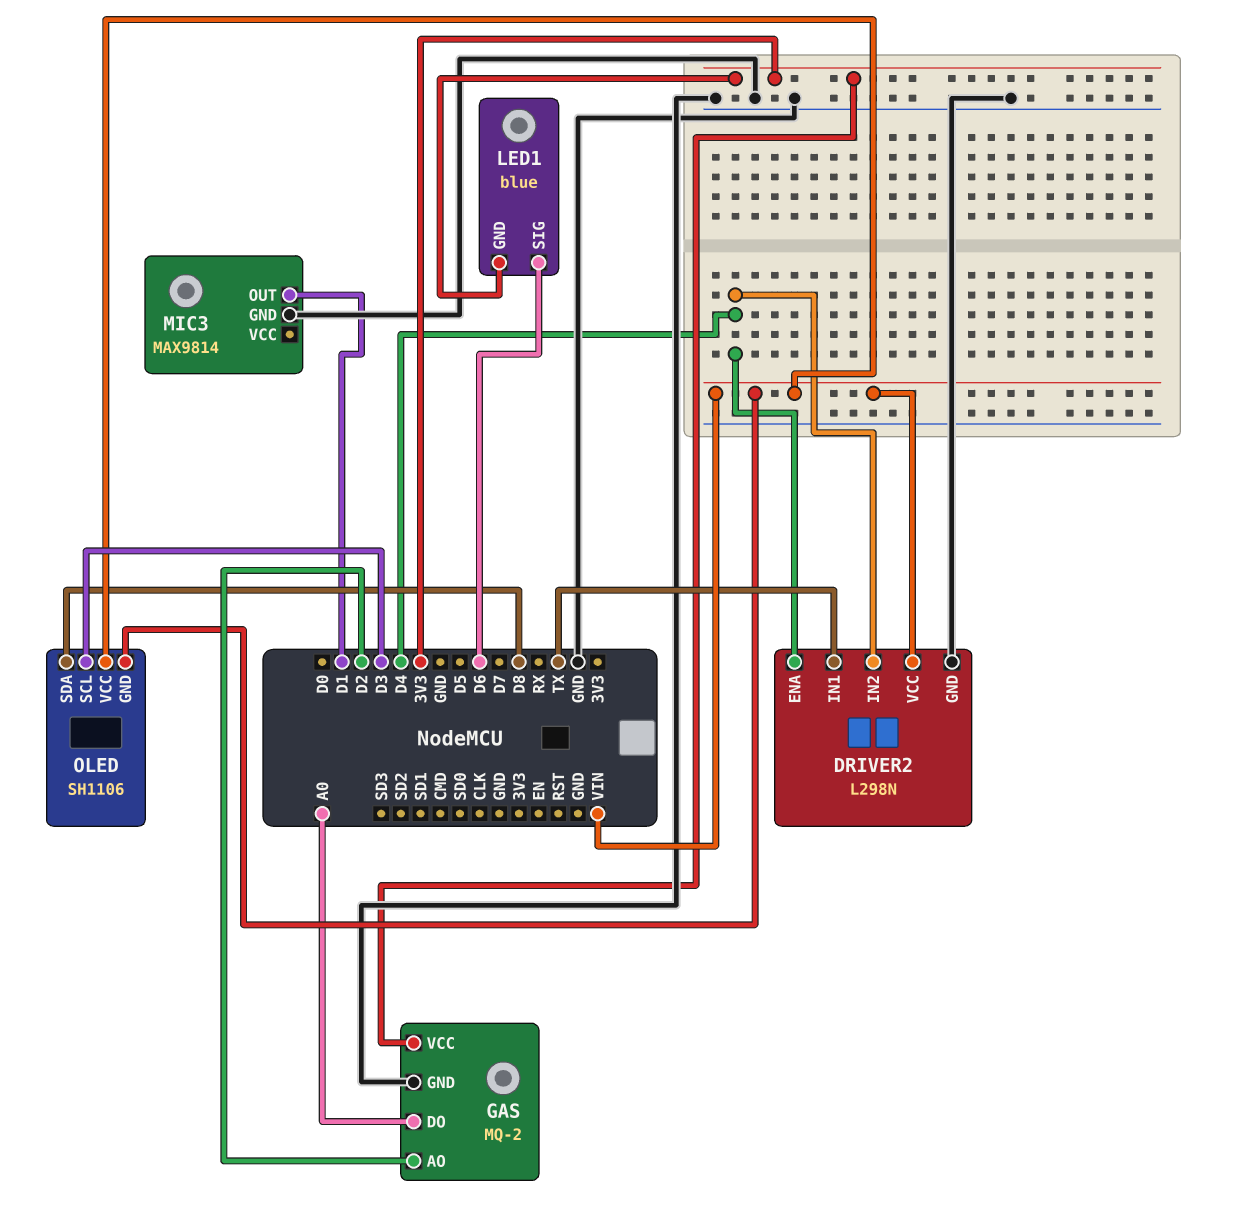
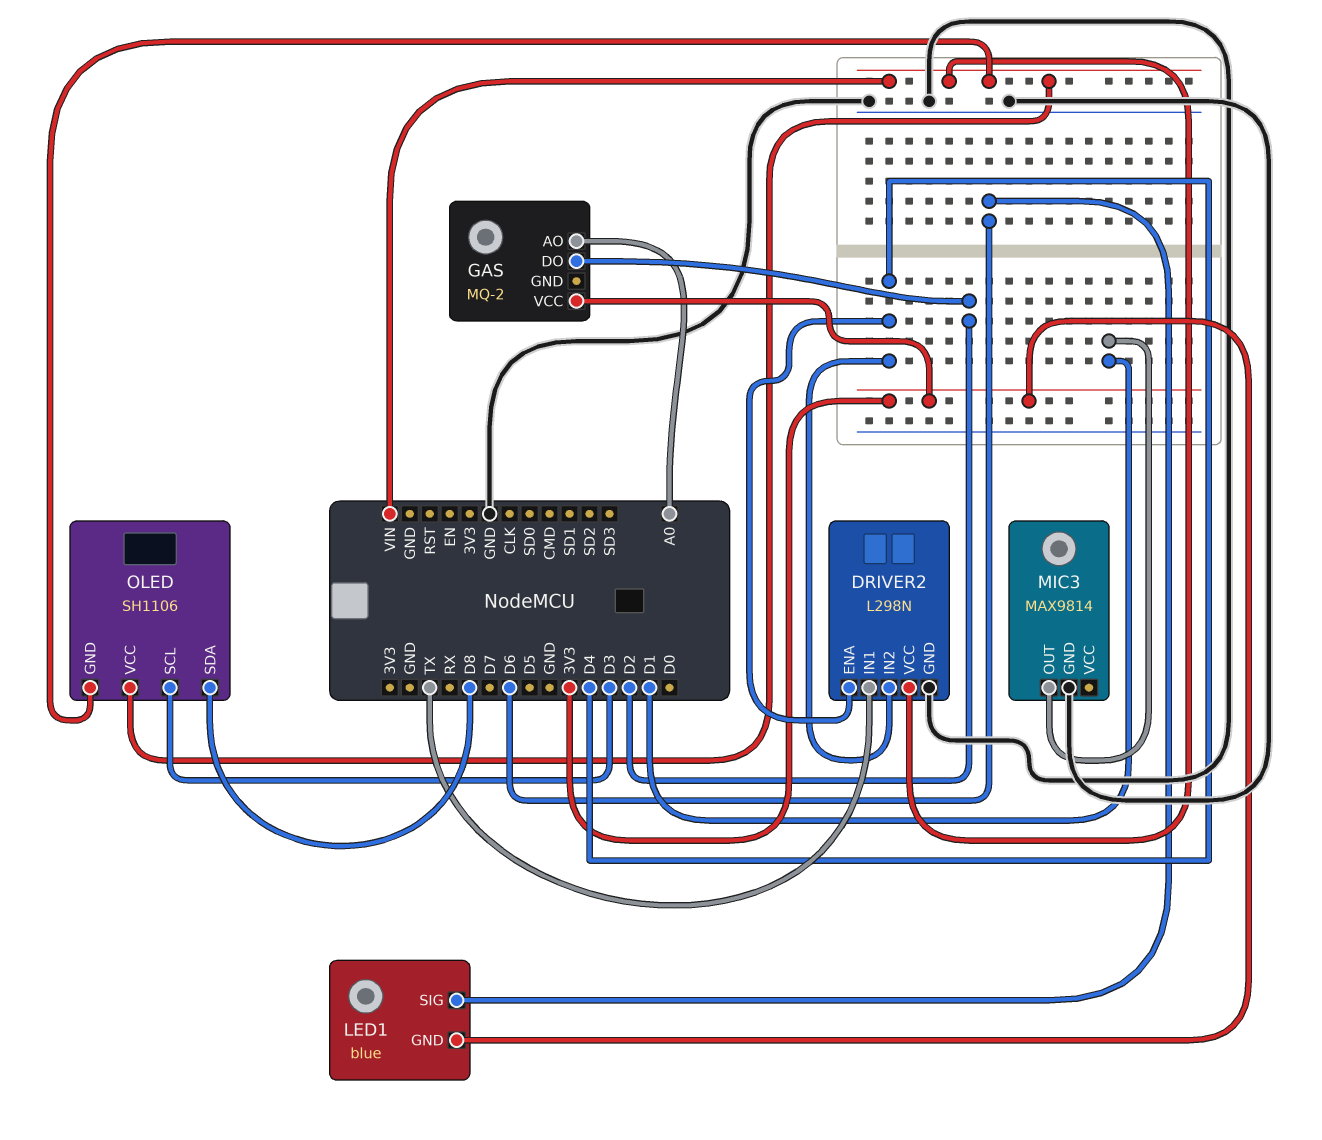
GAS pin AO: D2 -> A0
GAS pin DO: A0 -> D2
GAS pin GND: GND -> none

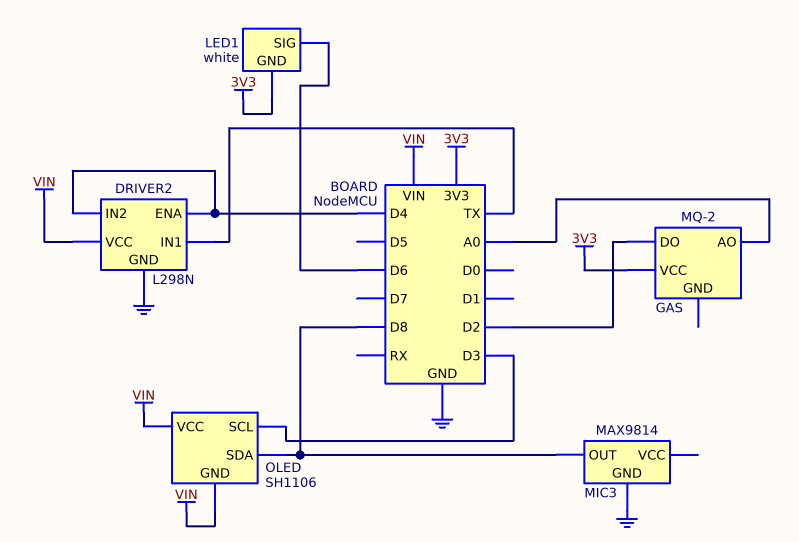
LED1: blue -> white
MIC3 pin OUT: D1 -> D8

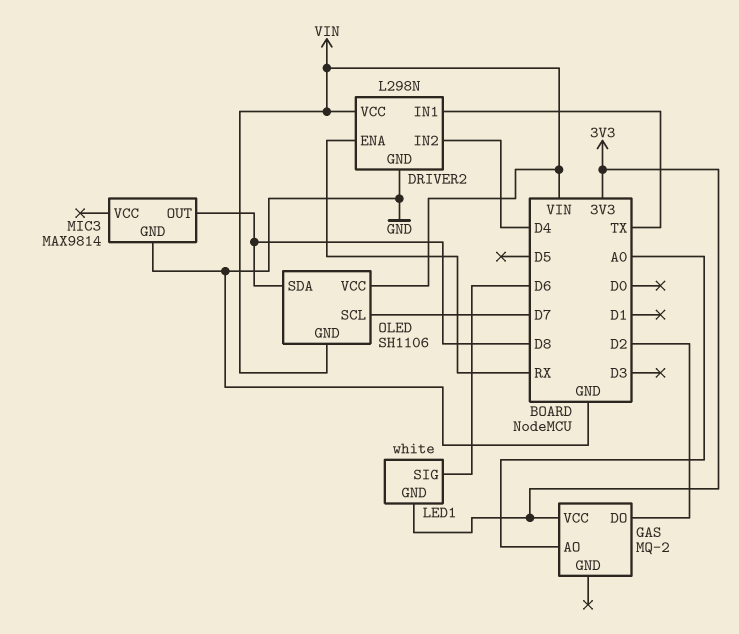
DRIVER2 pin ENA: D4 -> RX
OLED pin SCL: D3 -> D7

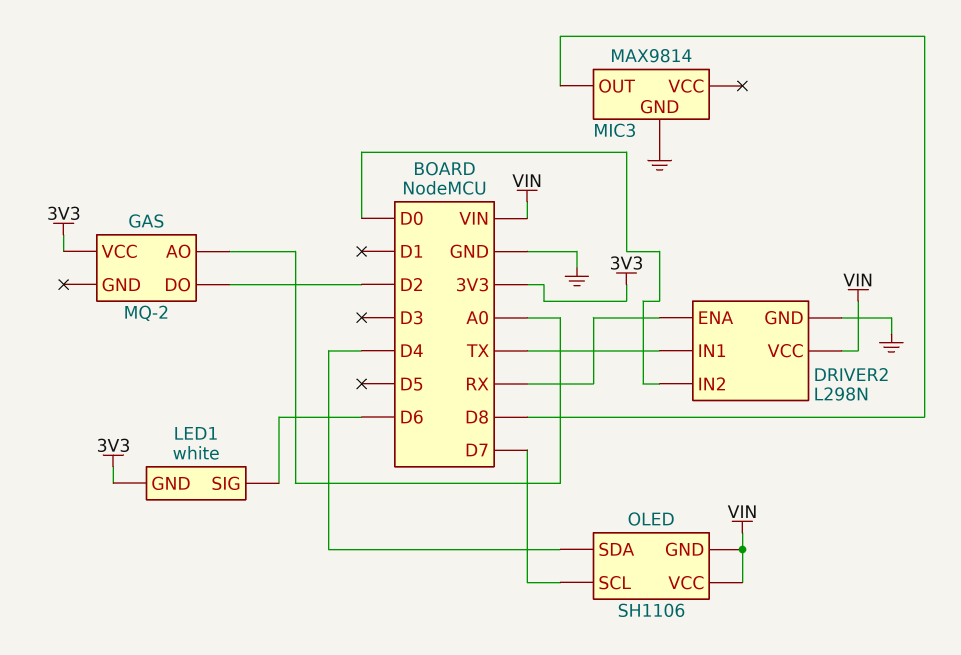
DRIVER2 pin IN2: D4 -> D0
OLED pin SDA: D8 -> D4

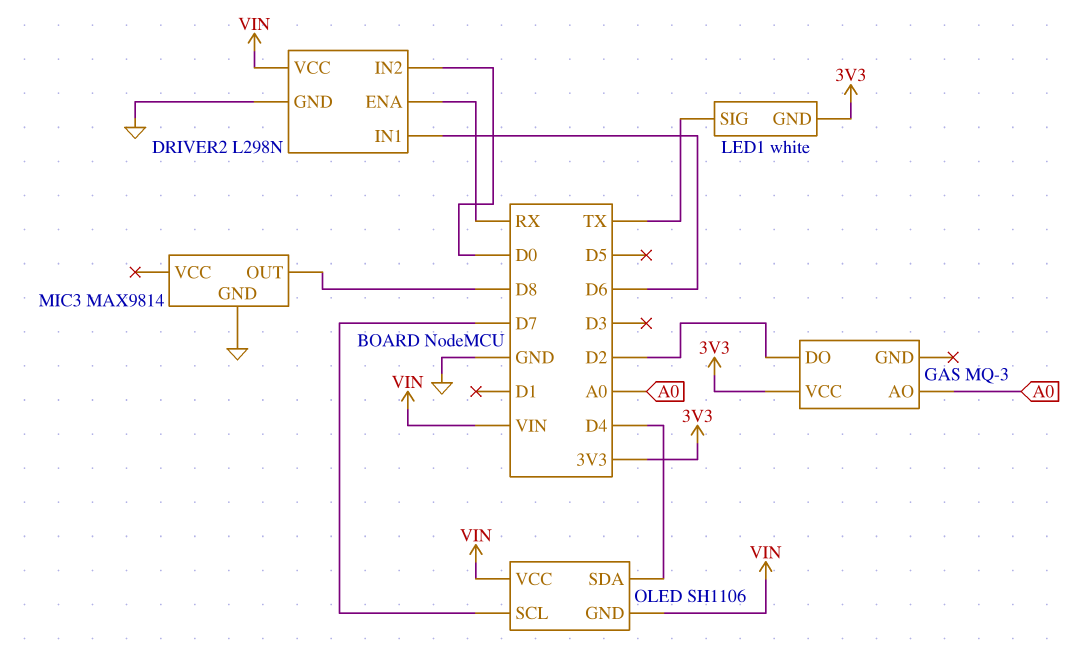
DRIVER2 pin IN1: TX -> D6
GAS: MQ-2 -> MQ-3
LED1 pin SIG: D6 -> TX

